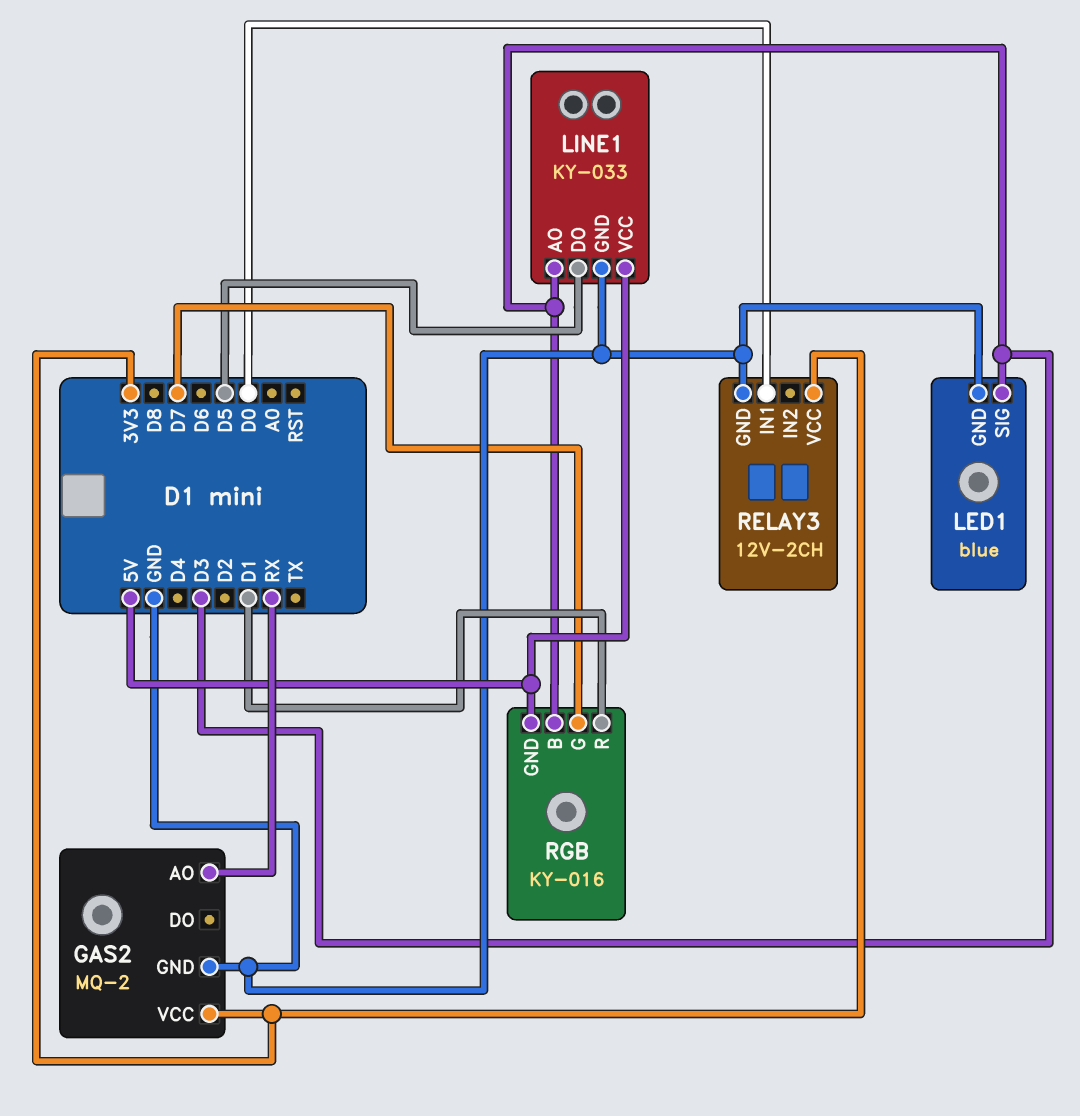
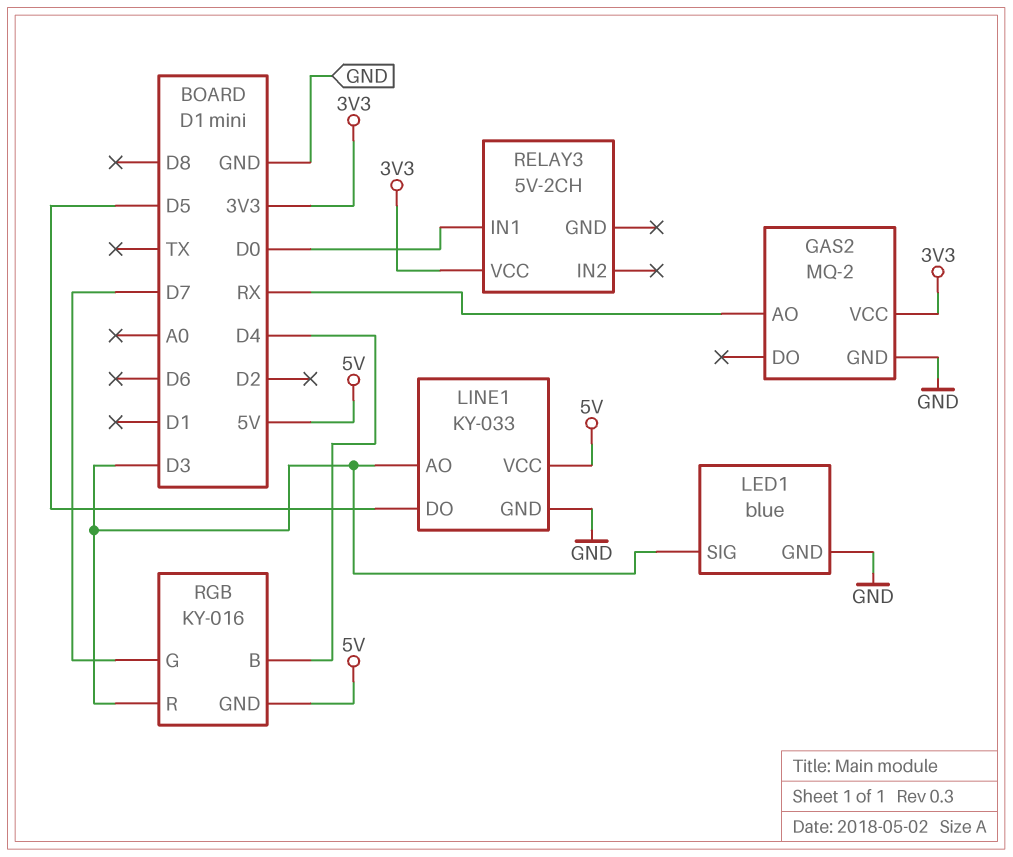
RELAY3: 12V-2CH -> 5V-2CH
RELAY3 pin GND: GND -> none
RGB pin B: D3 -> D4
RGB pin R: D1 -> D3

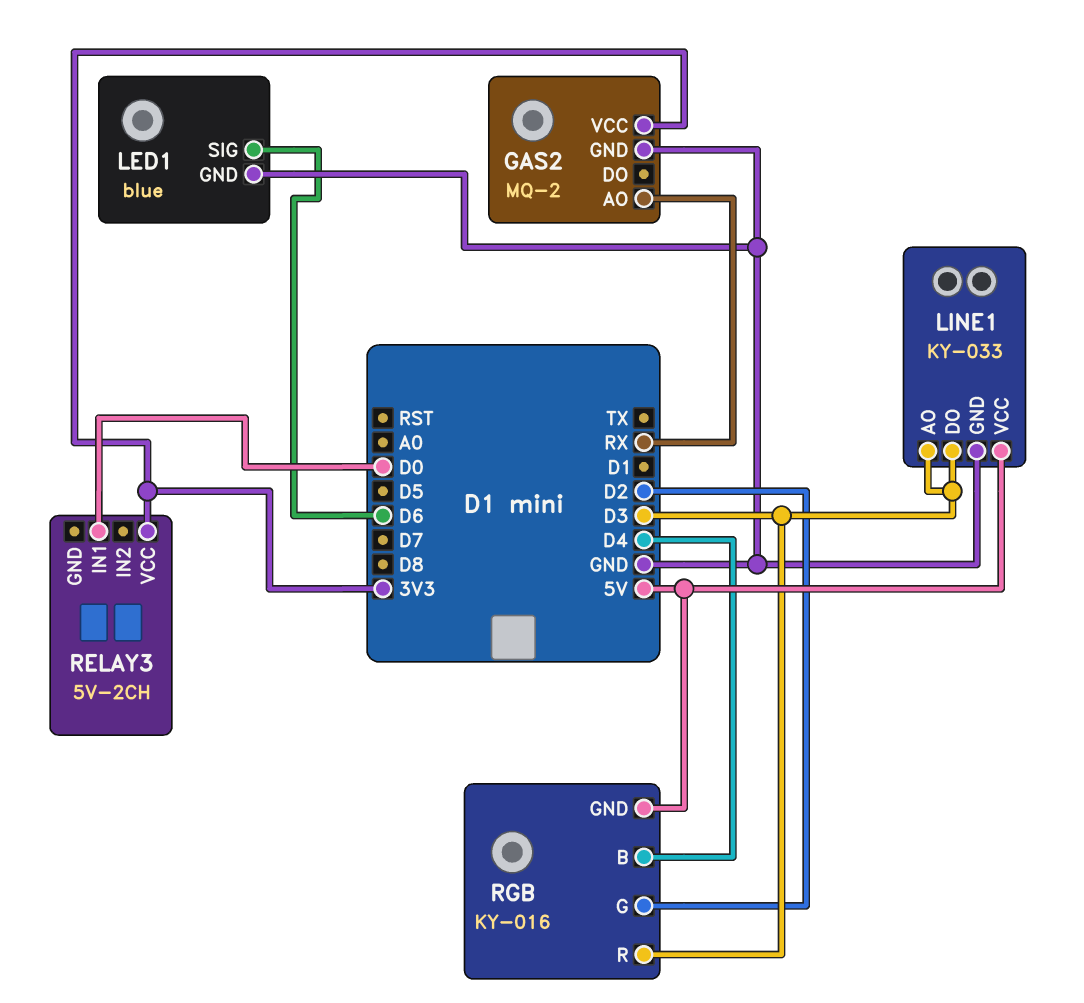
LED1 pin SIG: D3 -> D6
LINE1 pin DO: D5 -> D3
RGB pin G: D7 -> D2

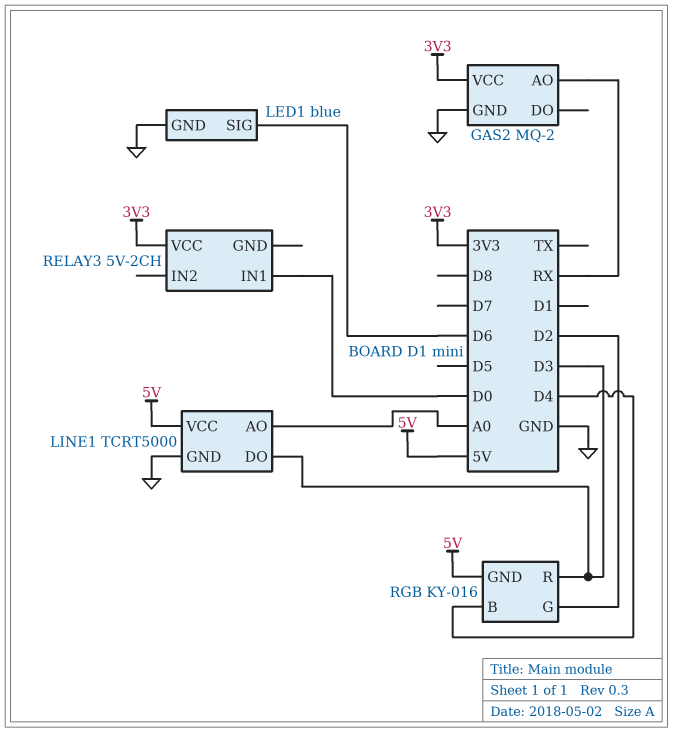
LINE1: KY-033 -> TCRT5000
LINE1 pin AO: D3 -> A0

